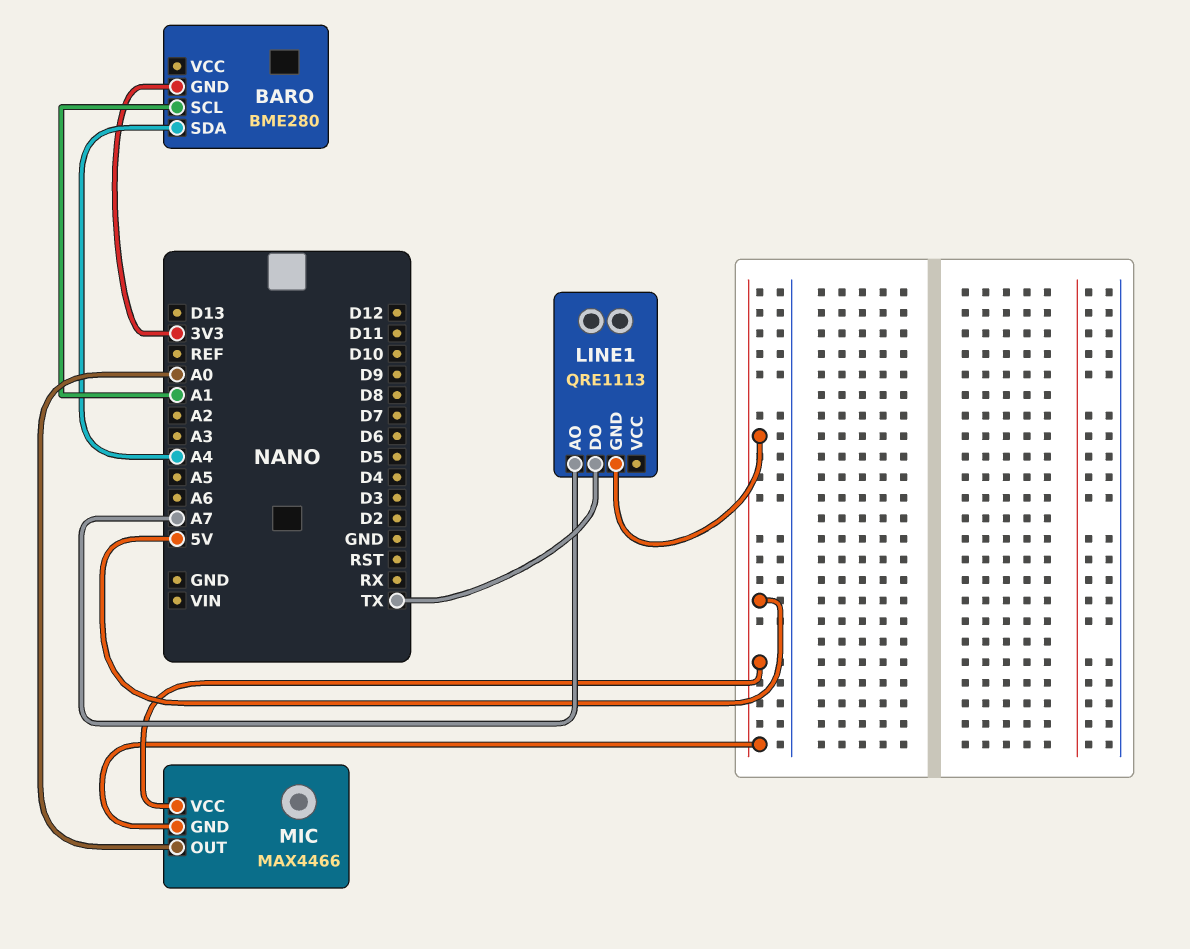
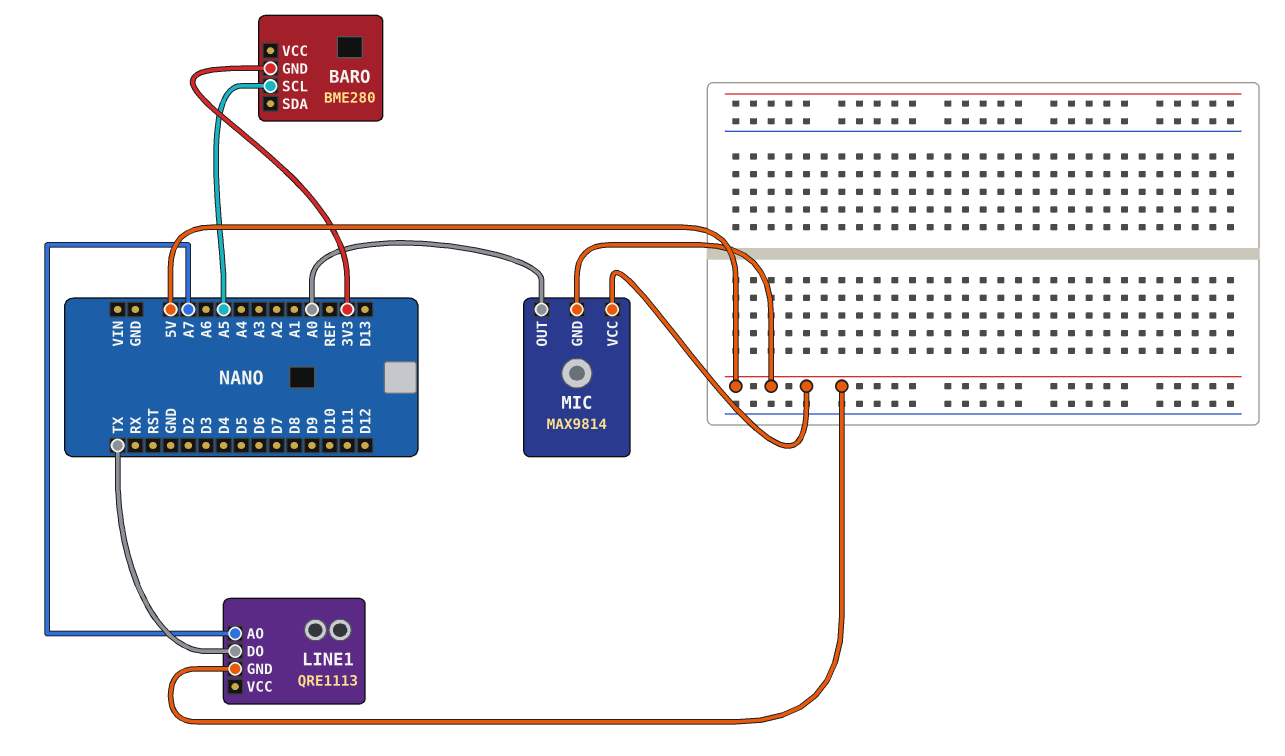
BARO pin SCL: A1 -> A5
BARO pin SDA: A4 -> none
MIC: MAX4466 -> MAX9814

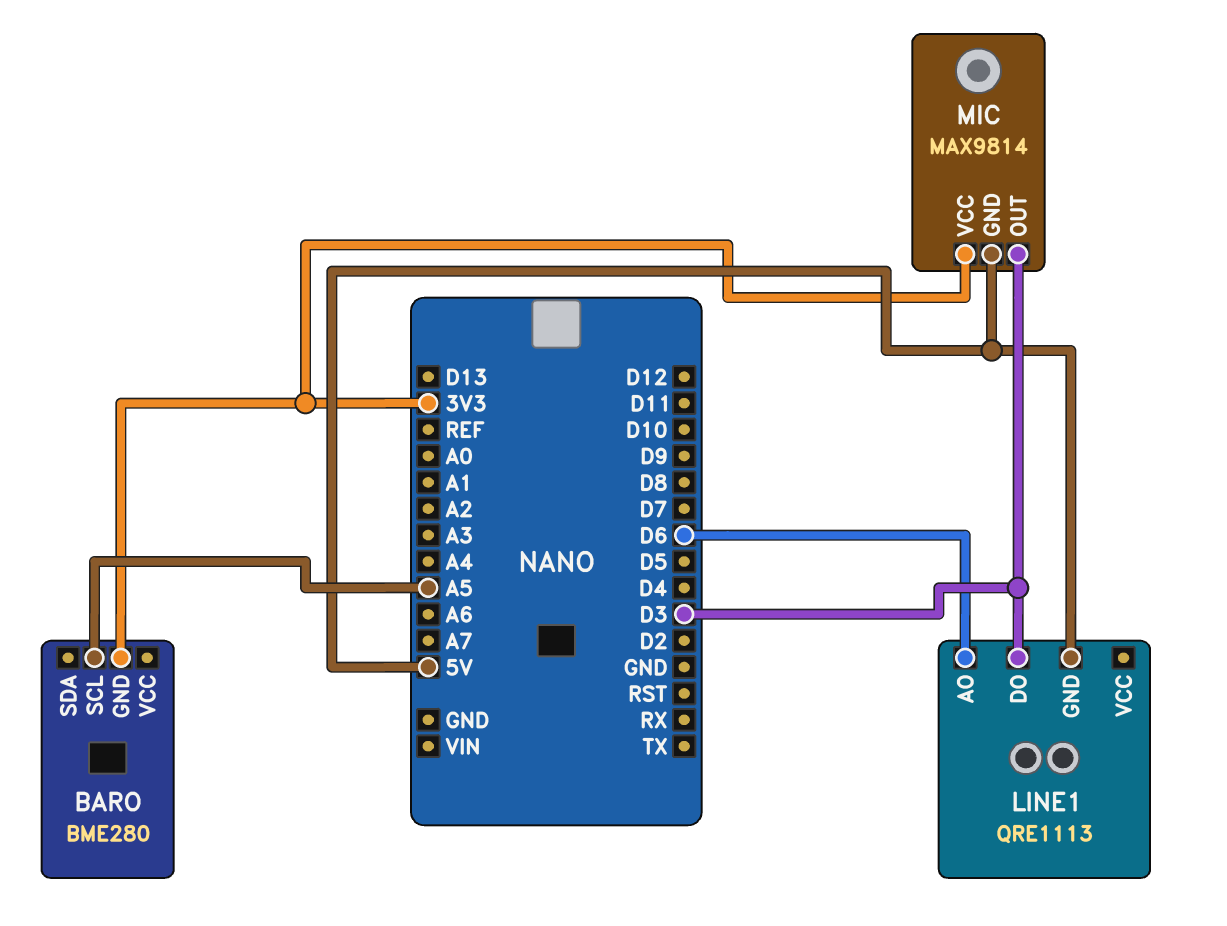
LINE1 pin AO: A7 -> D6
LINE1 pin DO: TX -> D3
MIC pin OUT: A0 -> D3
MIC pin VCC: 5V -> 3V3

